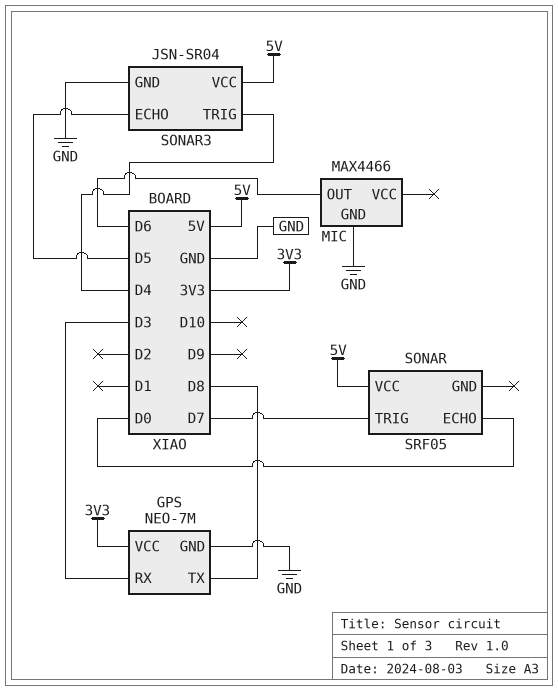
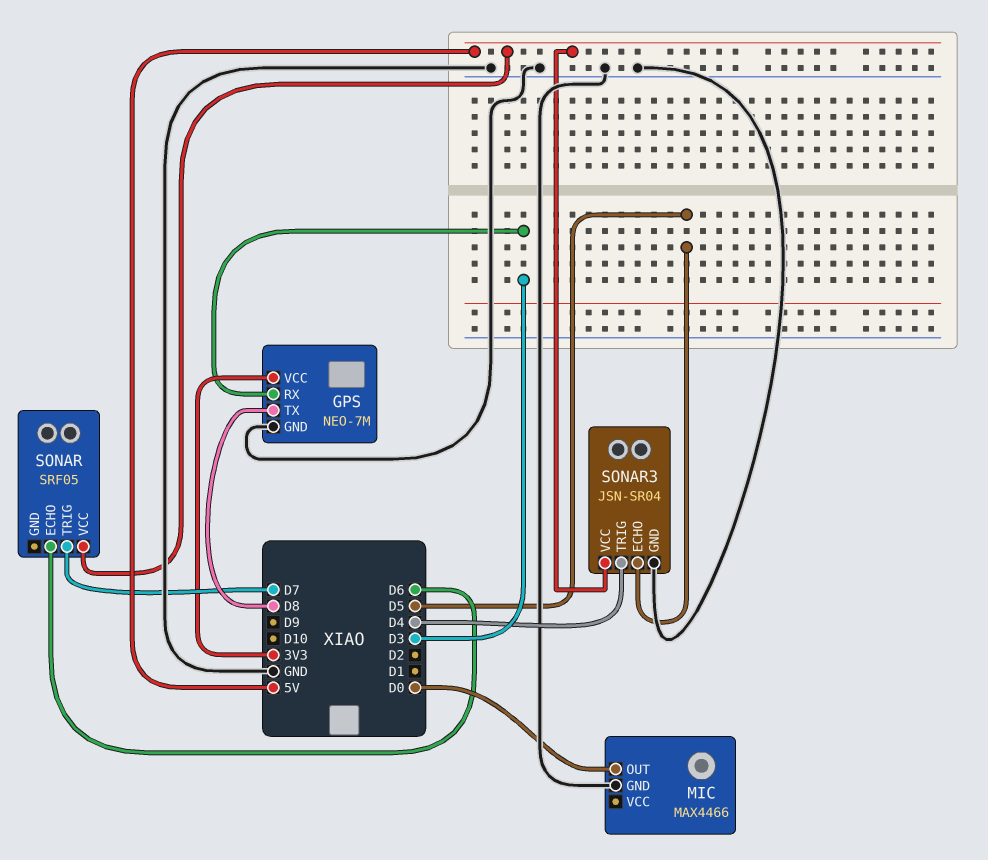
MIC pin OUT: D6 -> D0
SONAR pin ECHO: D0 -> D6

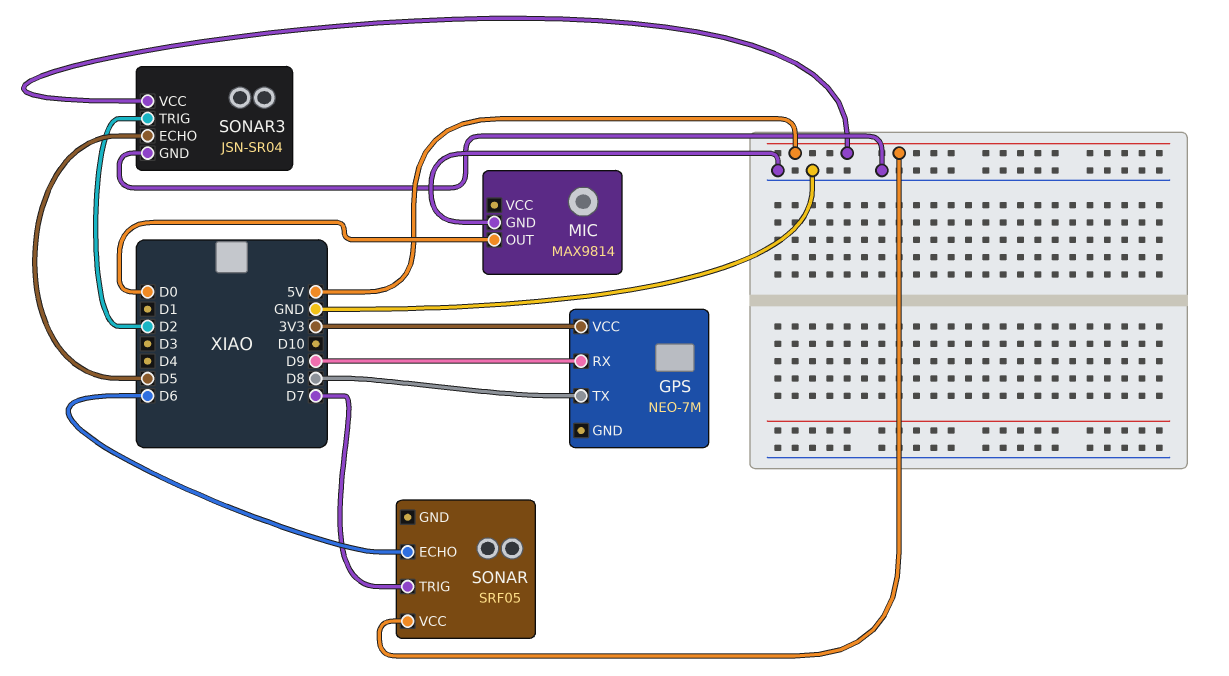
GPS pin GND: GND -> none
GPS pin RX: D3 -> D9
MIC: MAX4466 -> MAX9814
SONAR3 pin TRIG: D4 -> D2

